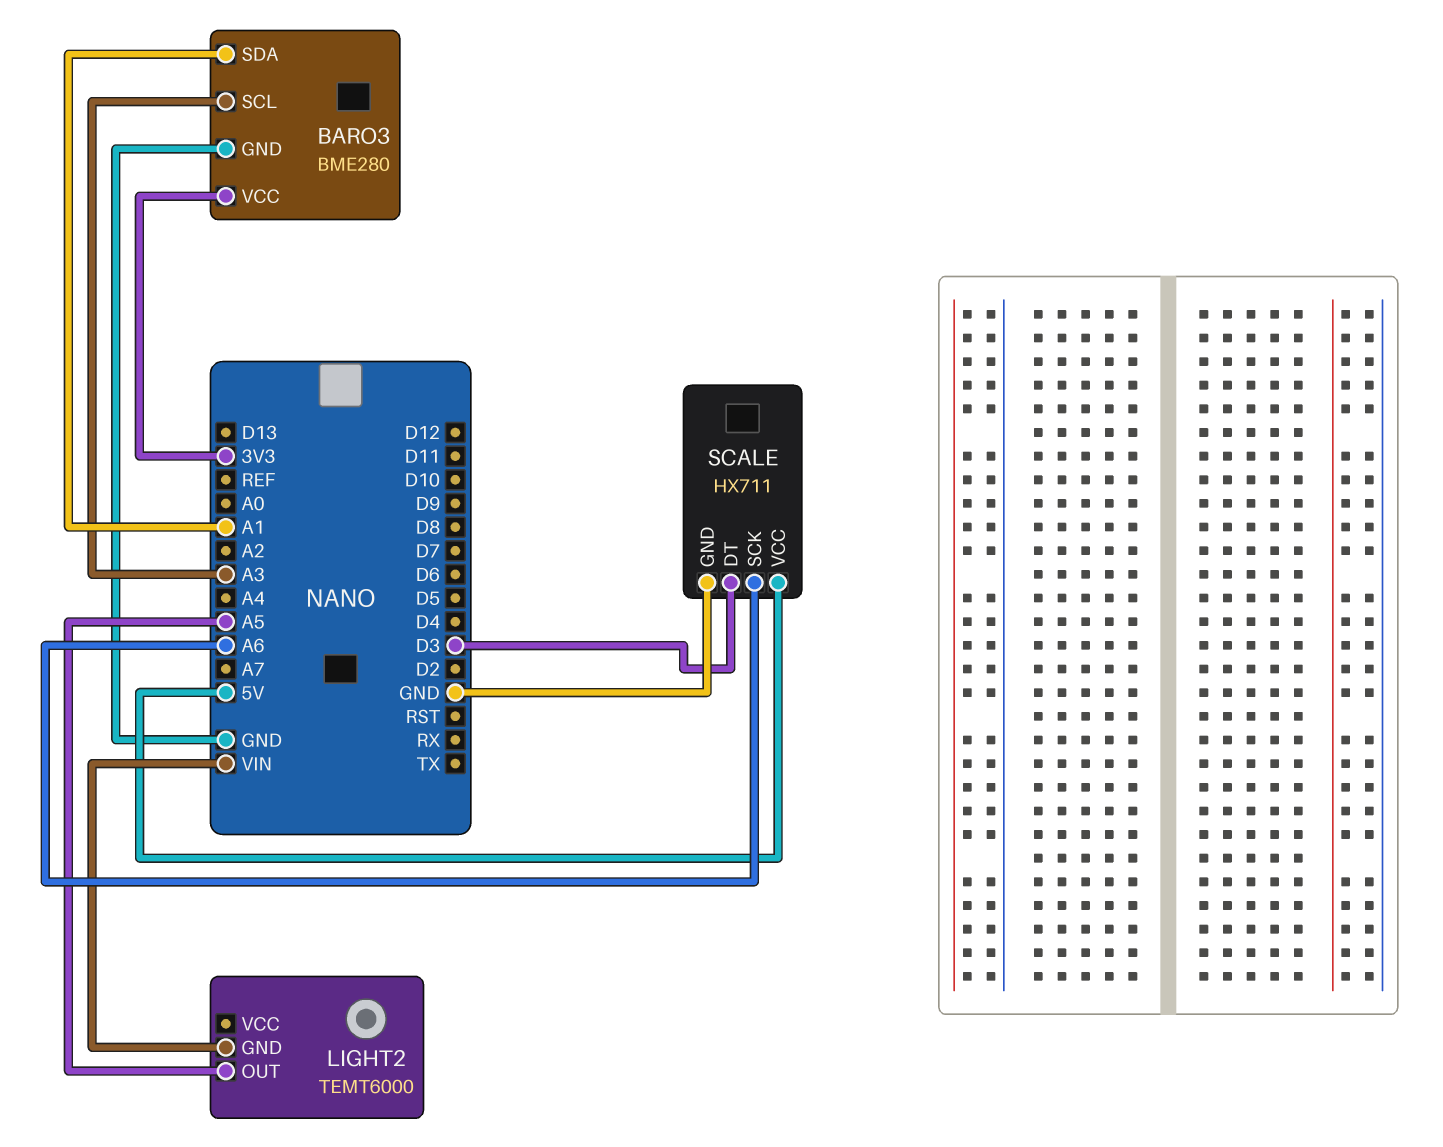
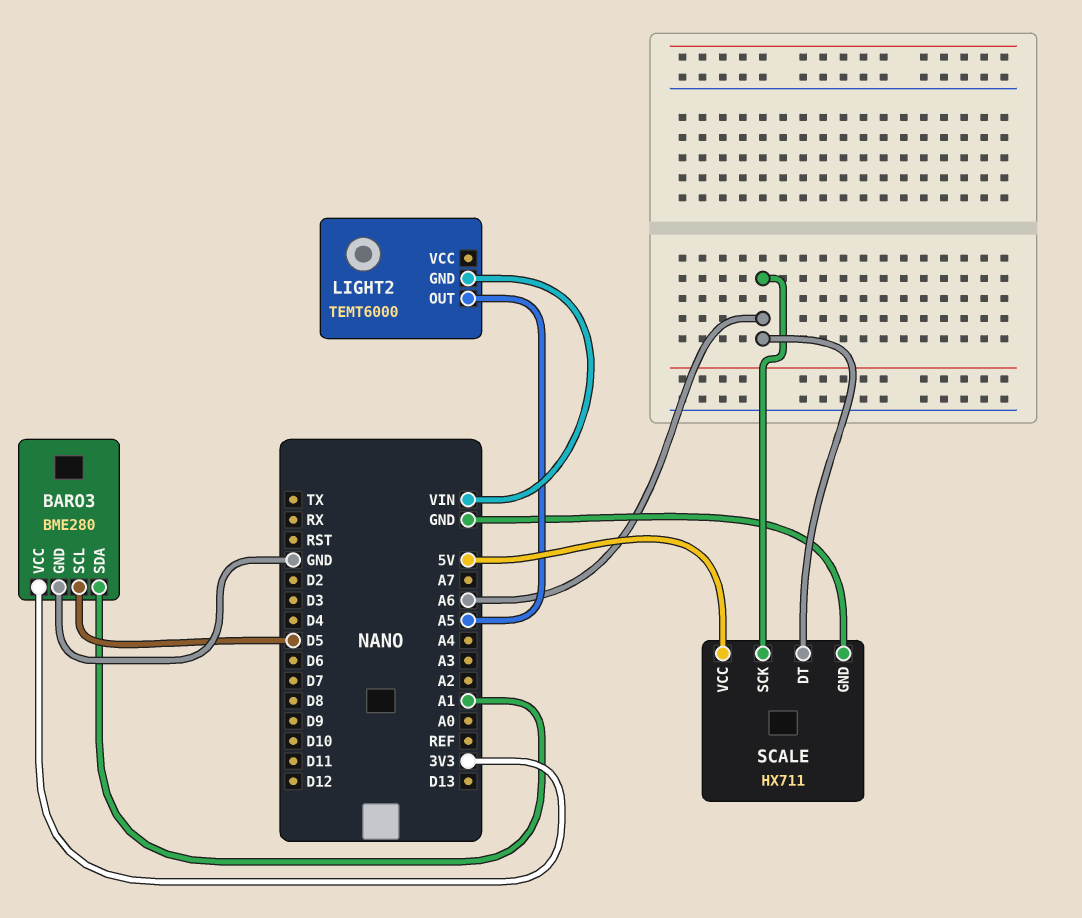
BARO3 pin SCL: A3 -> D5
SCALE pin DT: D3 -> A6

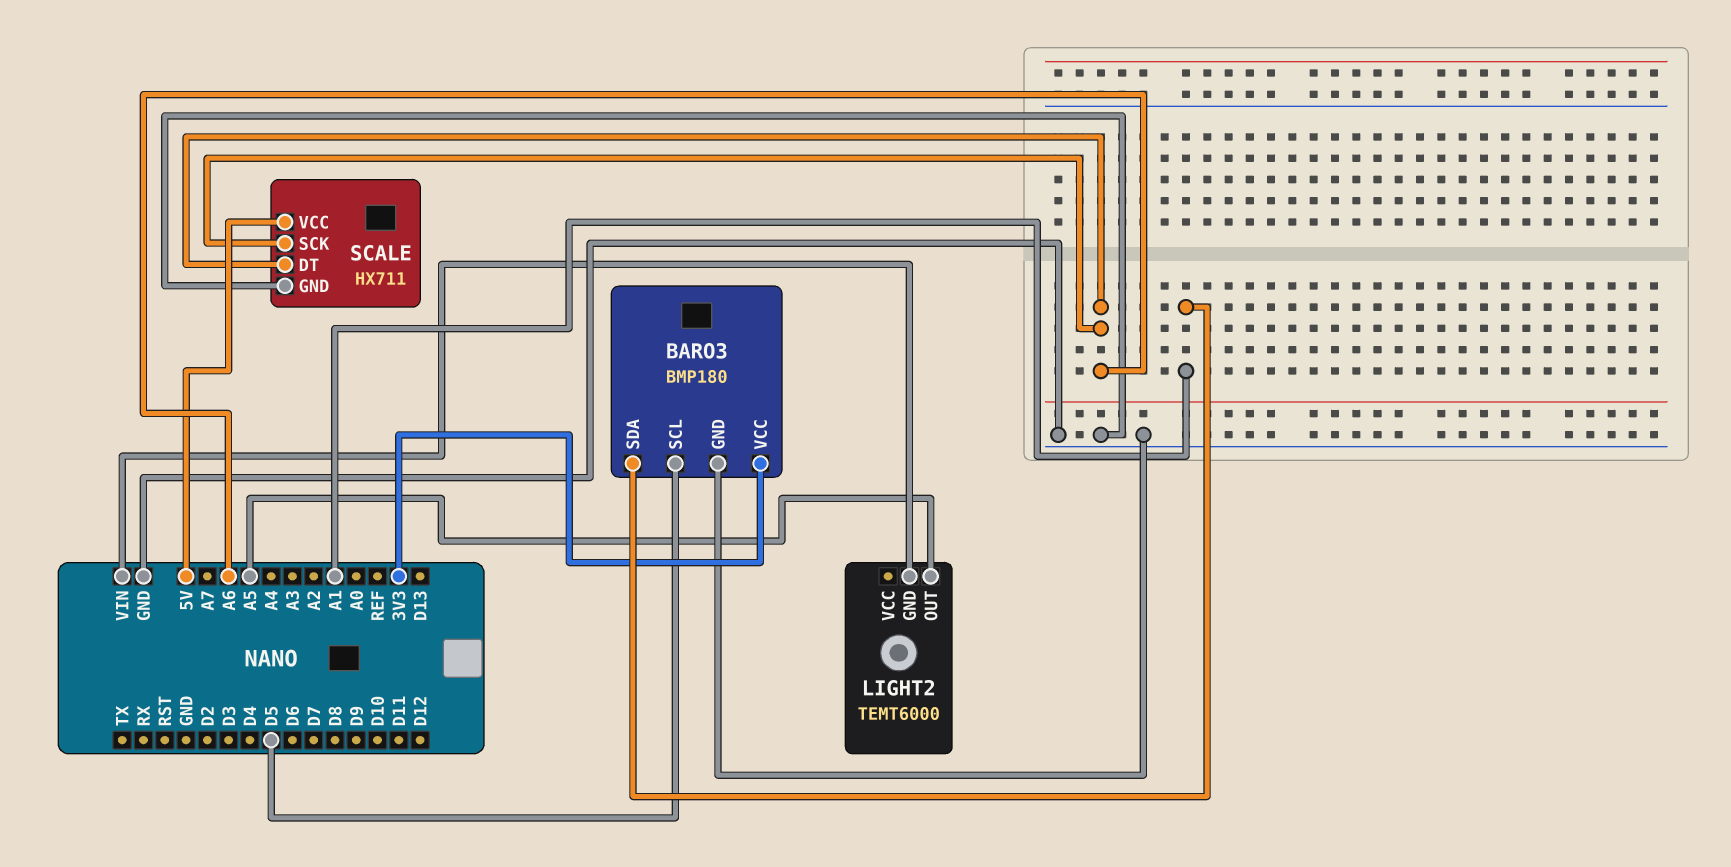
BARO3: BME280 -> BMP180

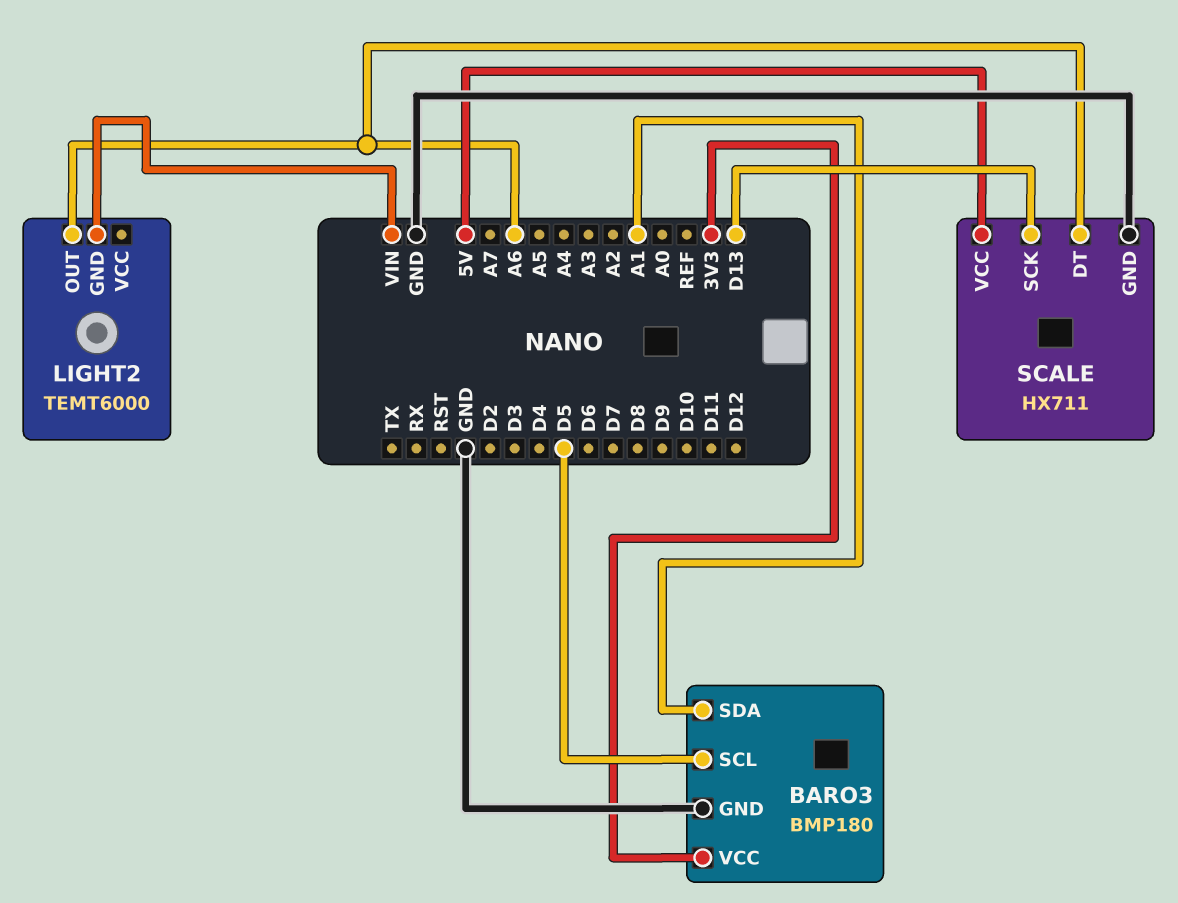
LIGHT2 pin OUT: A5 -> A6
SCALE pin SCK: A6 -> D13

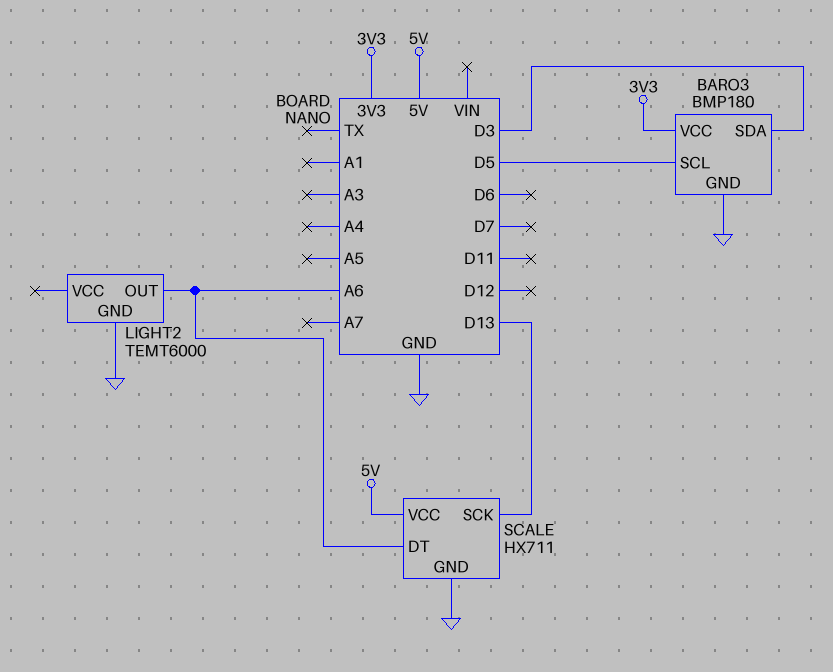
BARO3 pin SDA: A1 -> D3
LIGHT2 pin GND: VIN -> GND

